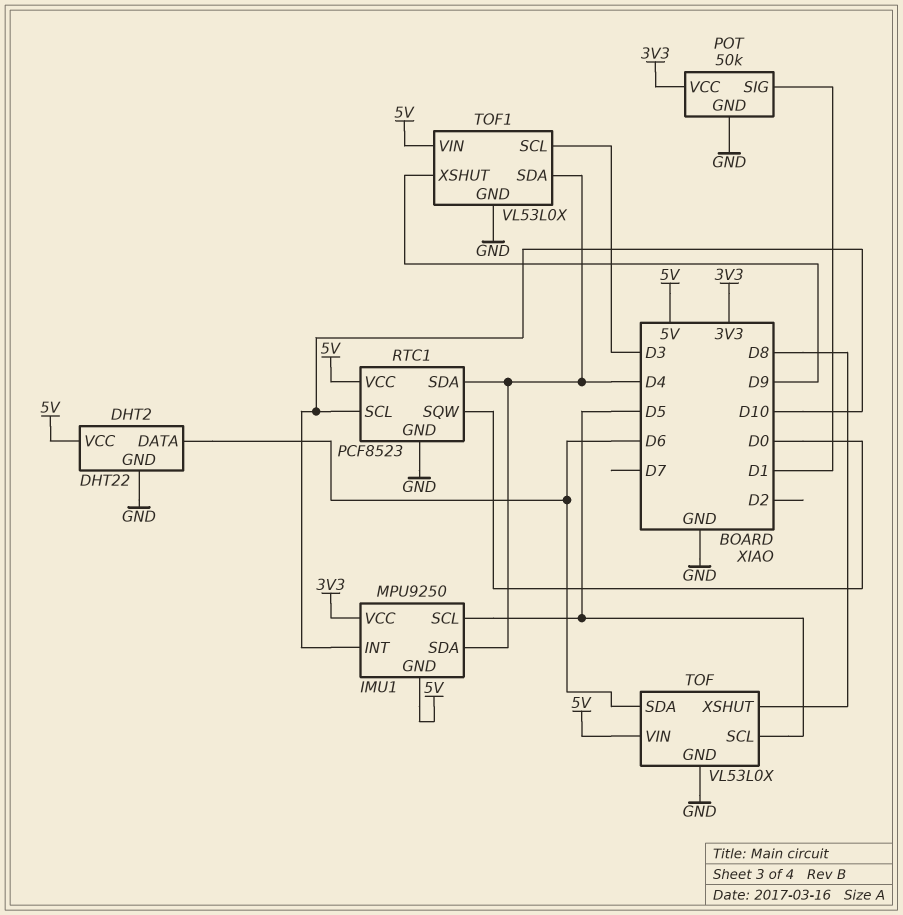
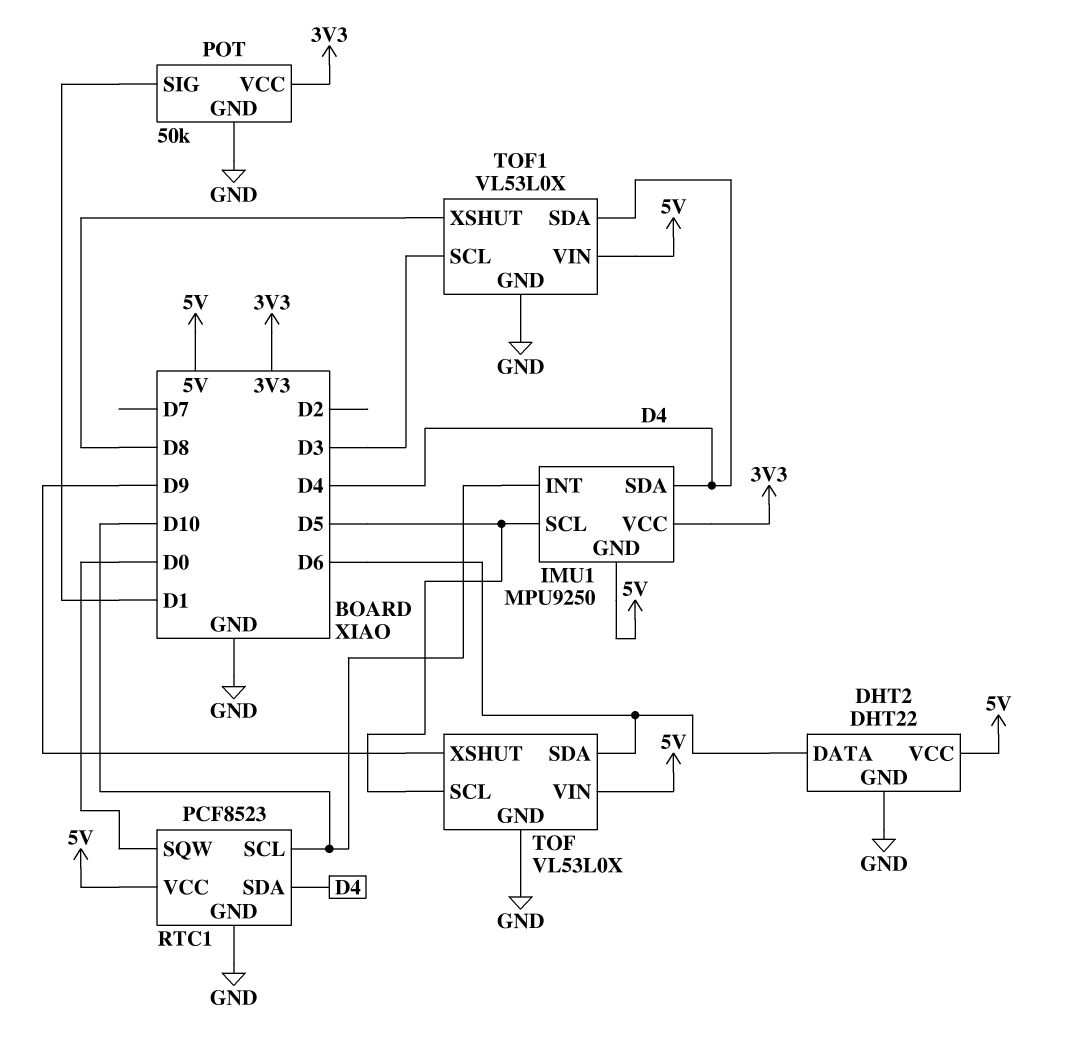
TOF pin XSHUT: D8 -> D9
TOF1 pin XSHUT: D9 -> D8

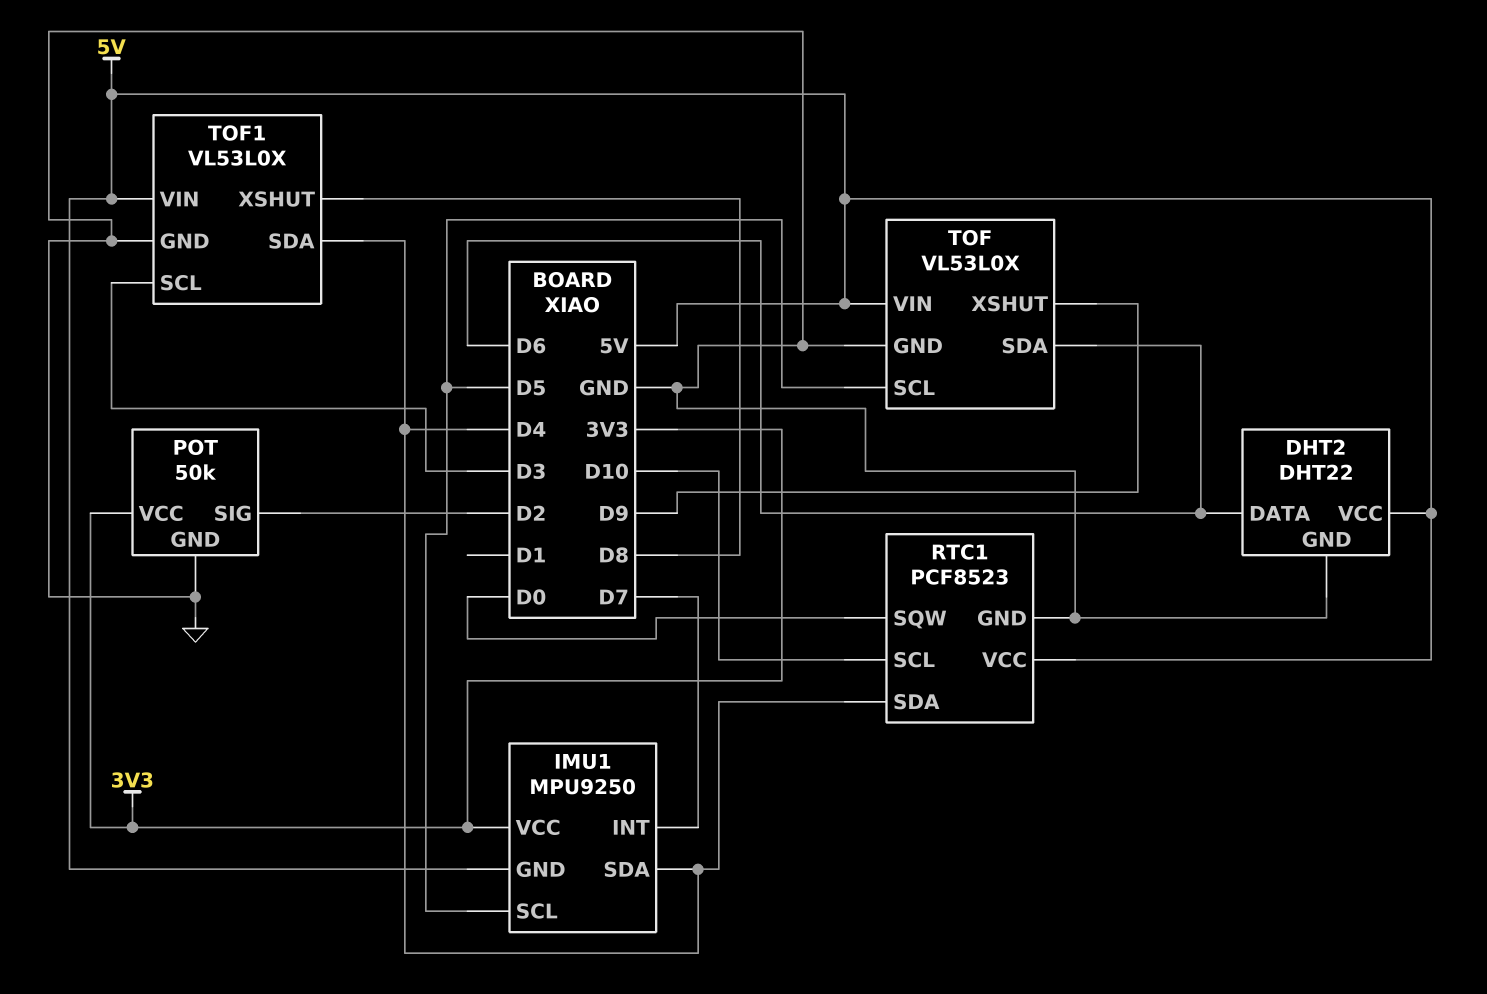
IMU1 pin INT: D10 -> D7
POT pin SIG: D1 -> D2

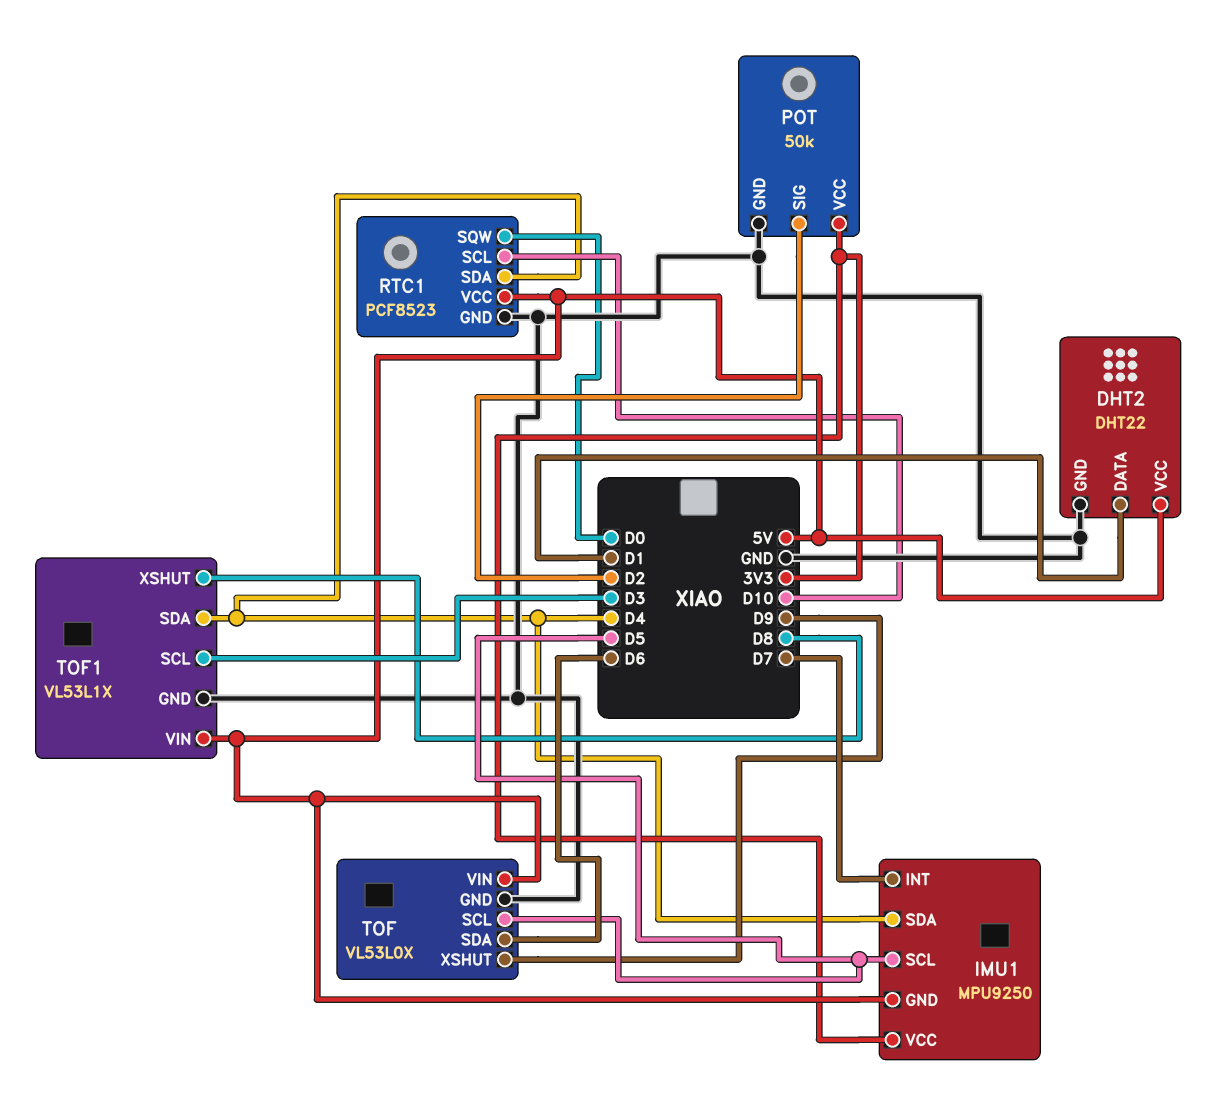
DHT2 pin DATA: D6 -> D1
TOF1: VL53L0X -> VL53L1X

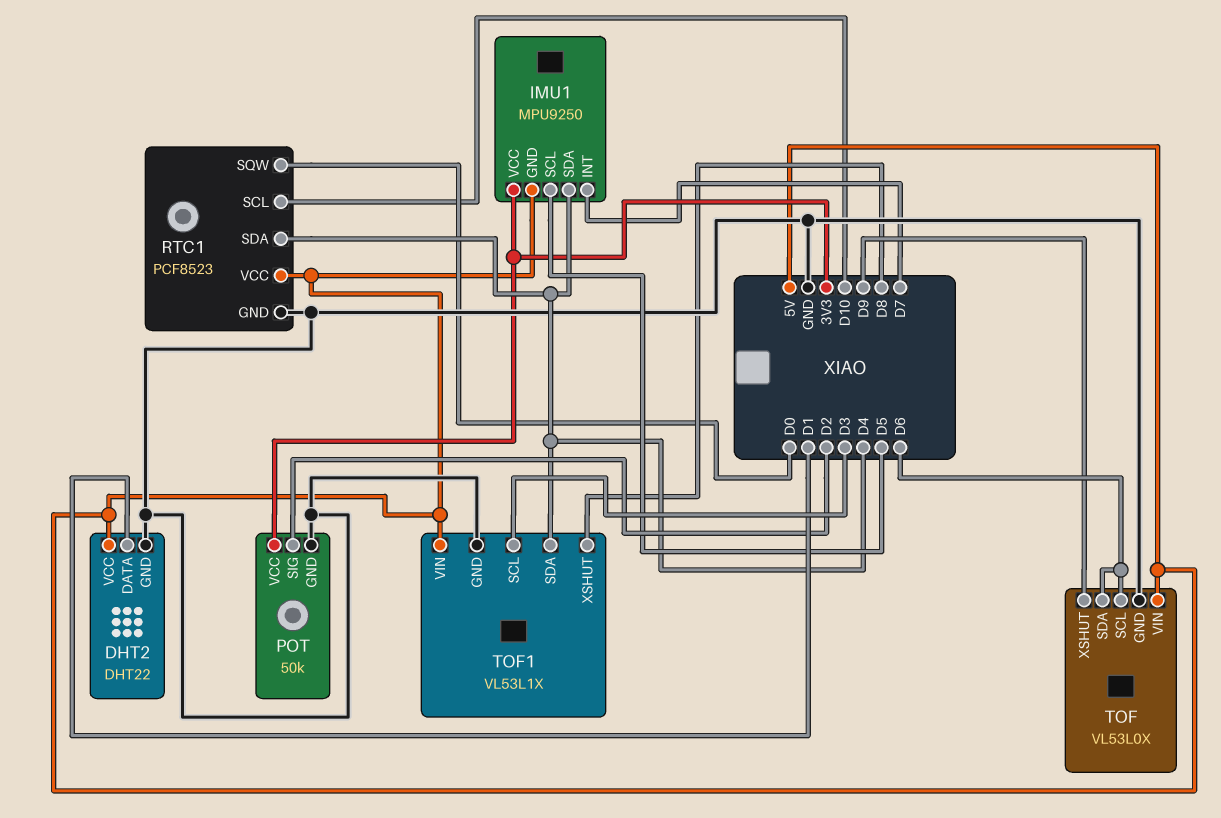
TOF pin SCL: D5 -> D6

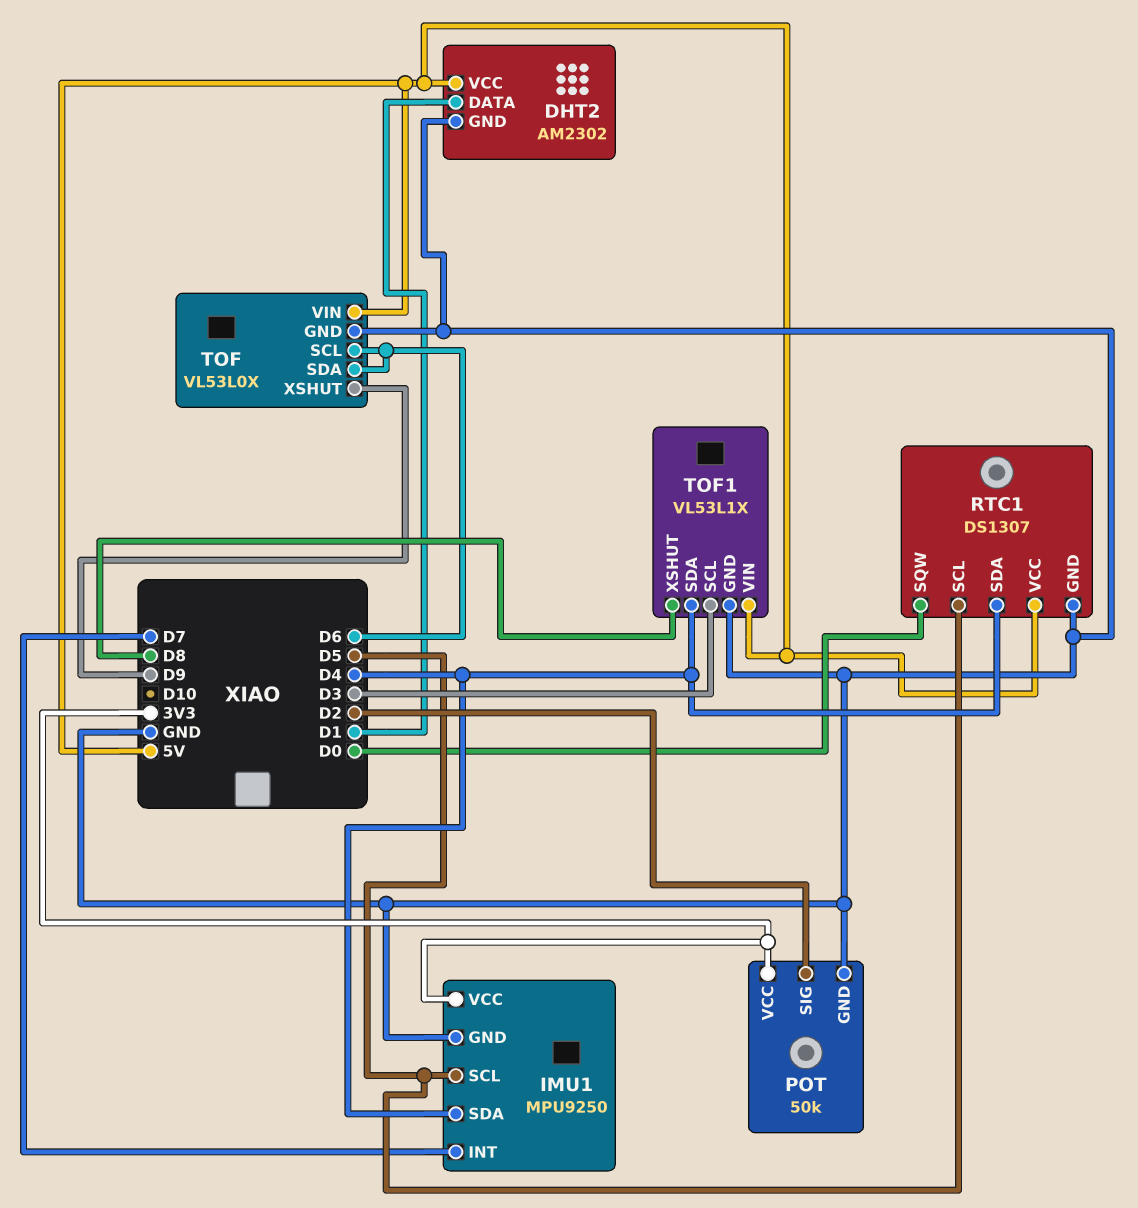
DHT2: DHT22 -> AM2302
IMU1 pin GND: 5V -> GND
RTC1: PCF8523 -> DS1307
RTC1 pin SCL: D10 -> D5

